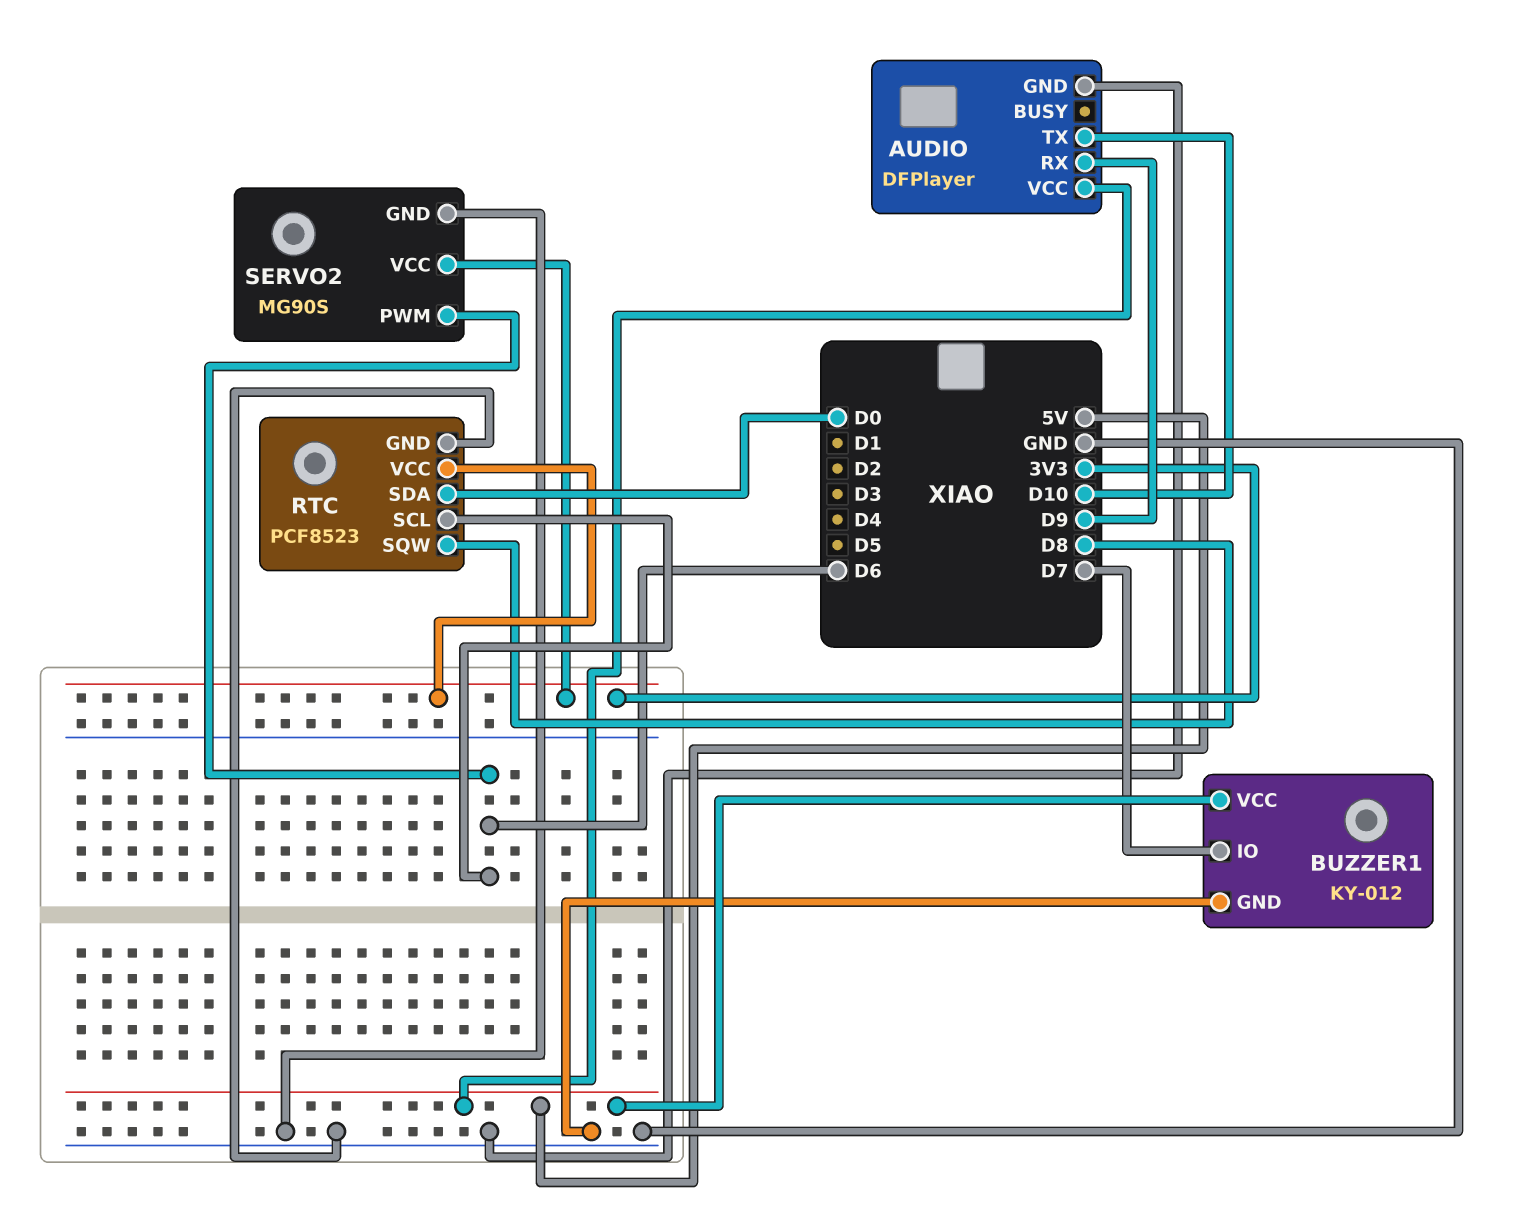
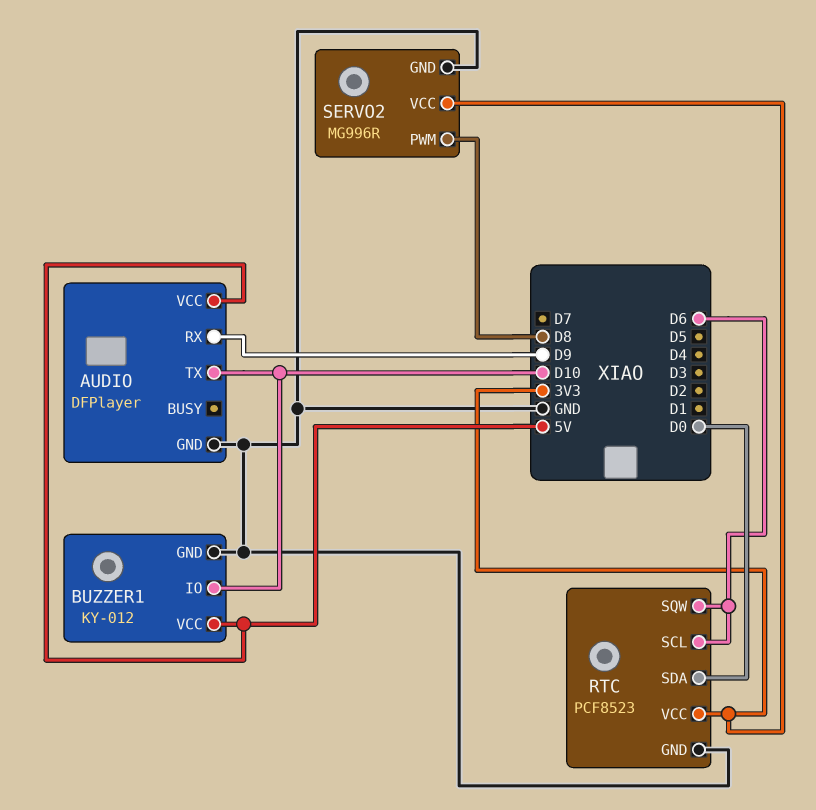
BUZZER1 pin IO: D7 -> D10
RTC pin SQW: D8 -> D6
SERVO2: MG90S -> MG996R
SERVO2 pin PWM: D6 -> D8

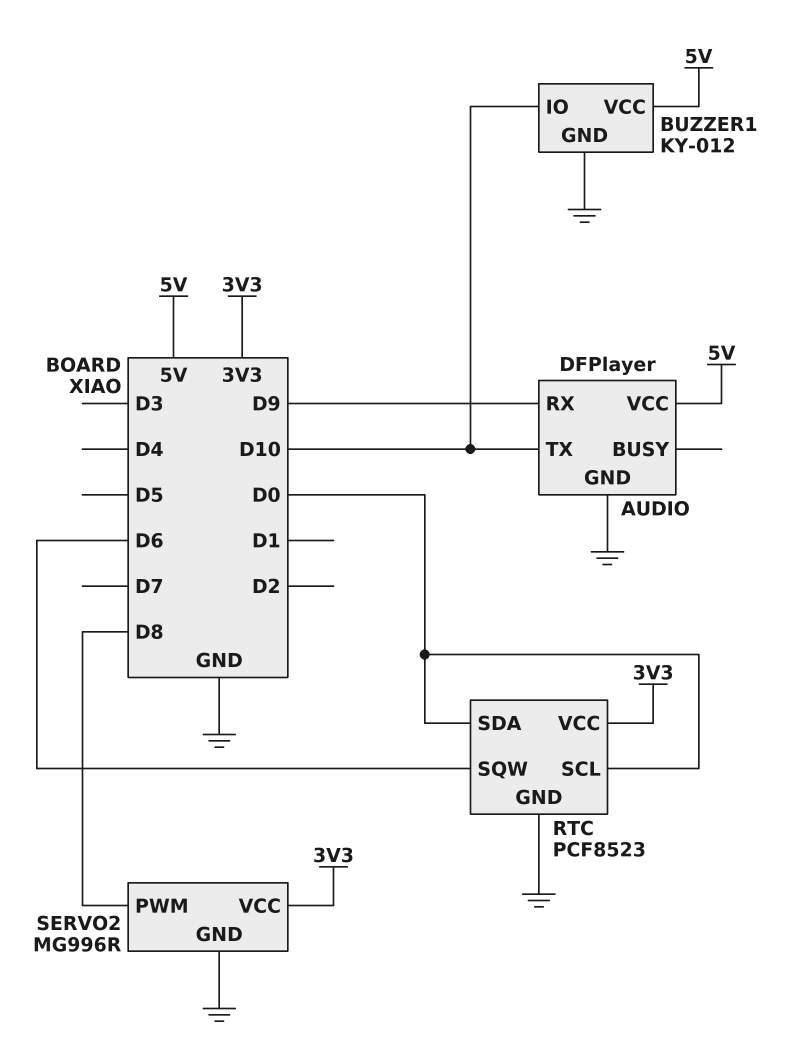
RTC pin SCL: D6 -> D0

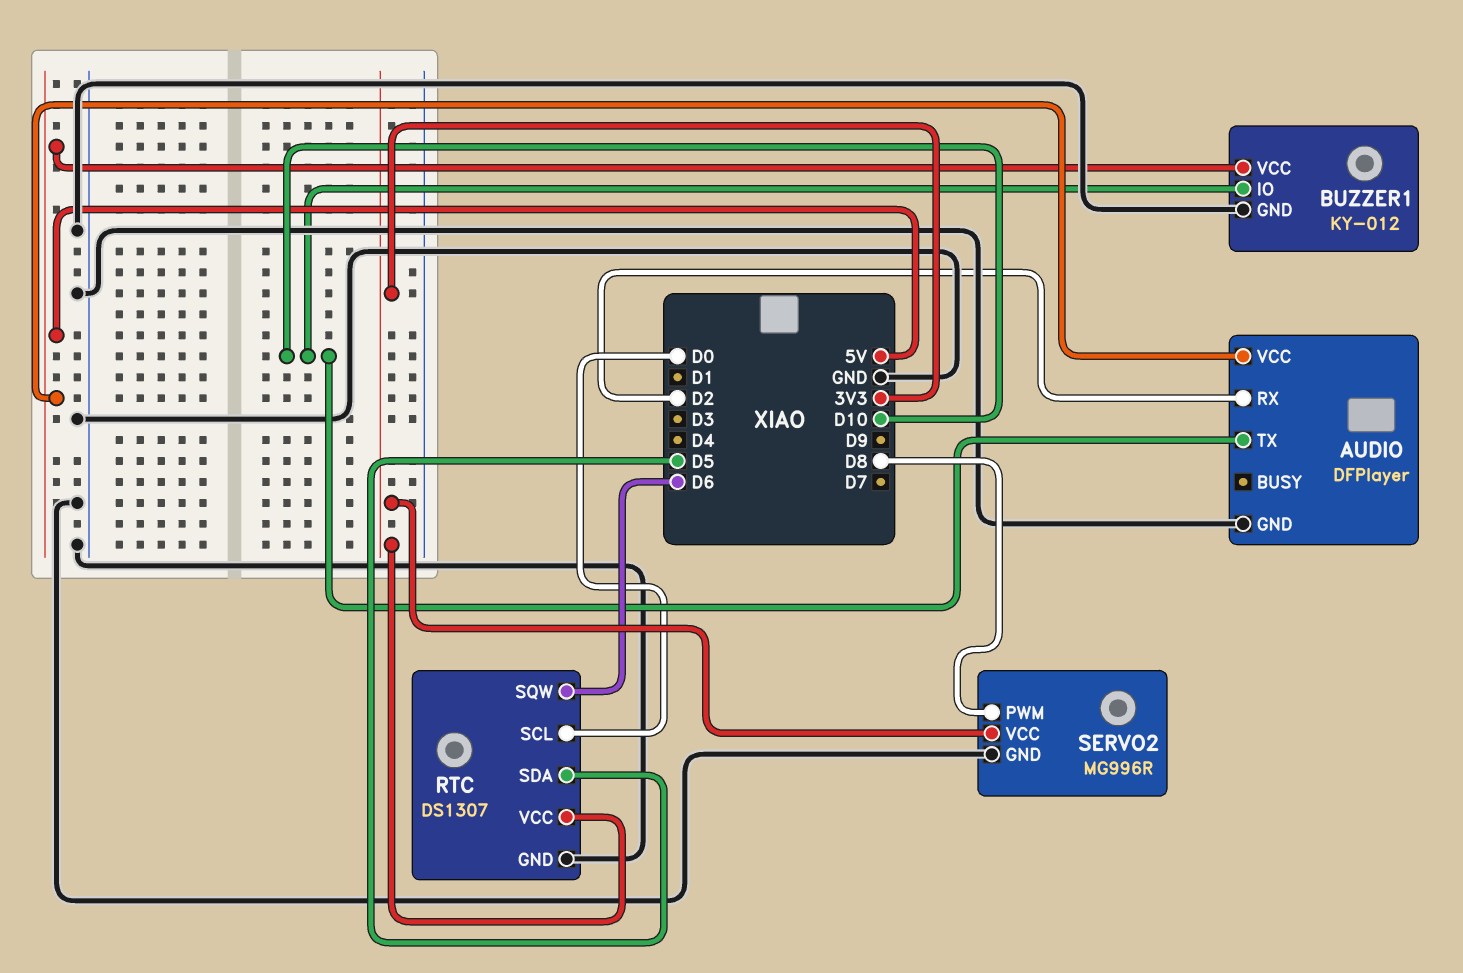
AUDIO pin RX: D9 -> D2
RTC: PCF8523 -> DS1307
RTC pin SDA: D0 -> D5

